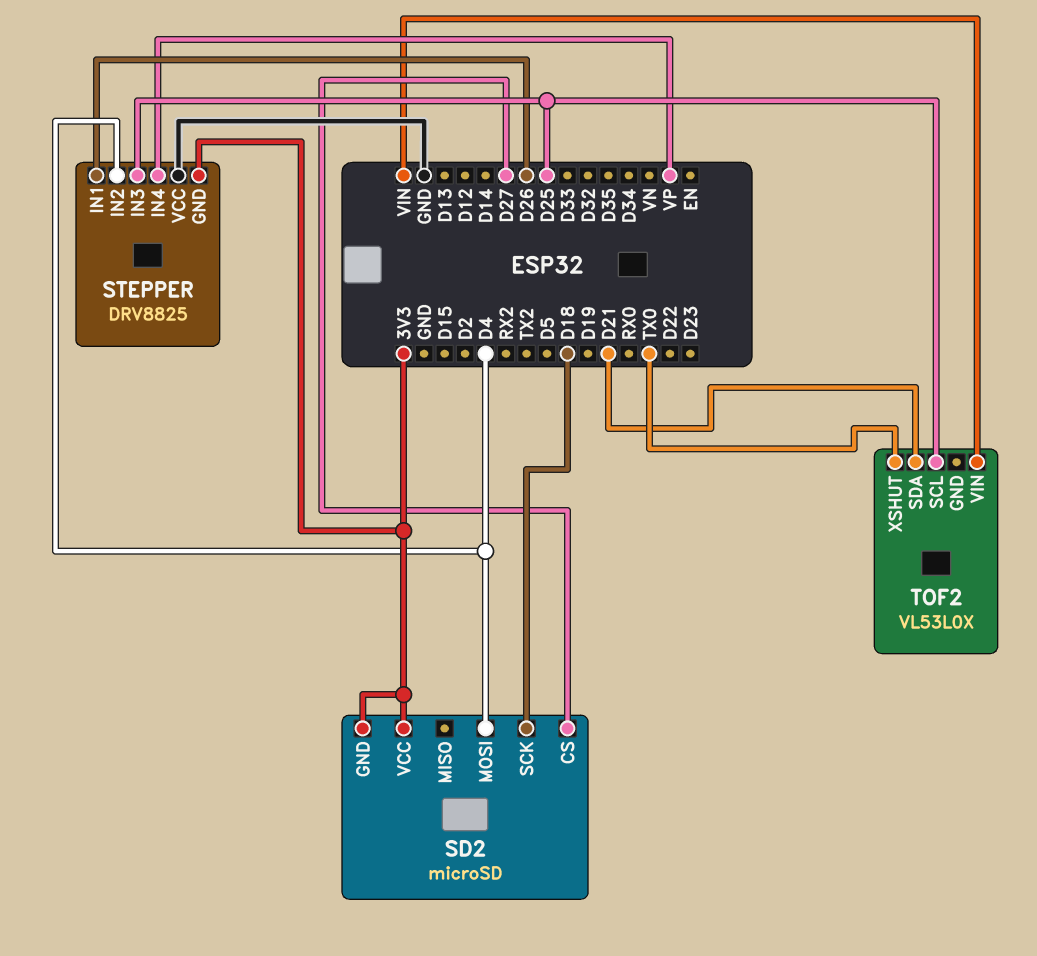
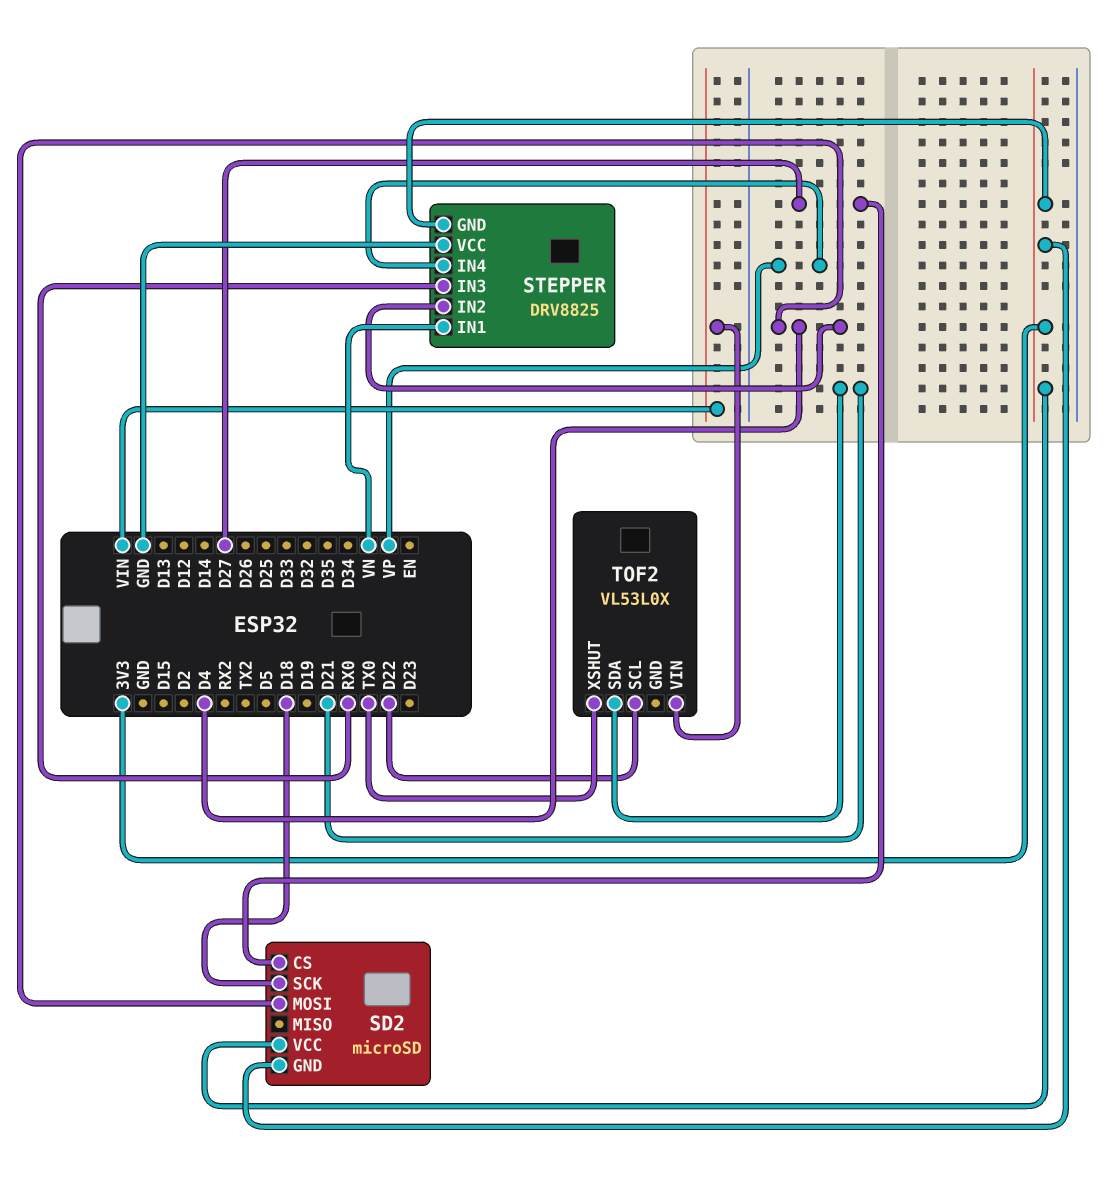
STEPPER pin IN1: D26 -> VN
STEPPER pin IN3: D25 -> RX0
TOF2 pin SCL: D25 -> D22

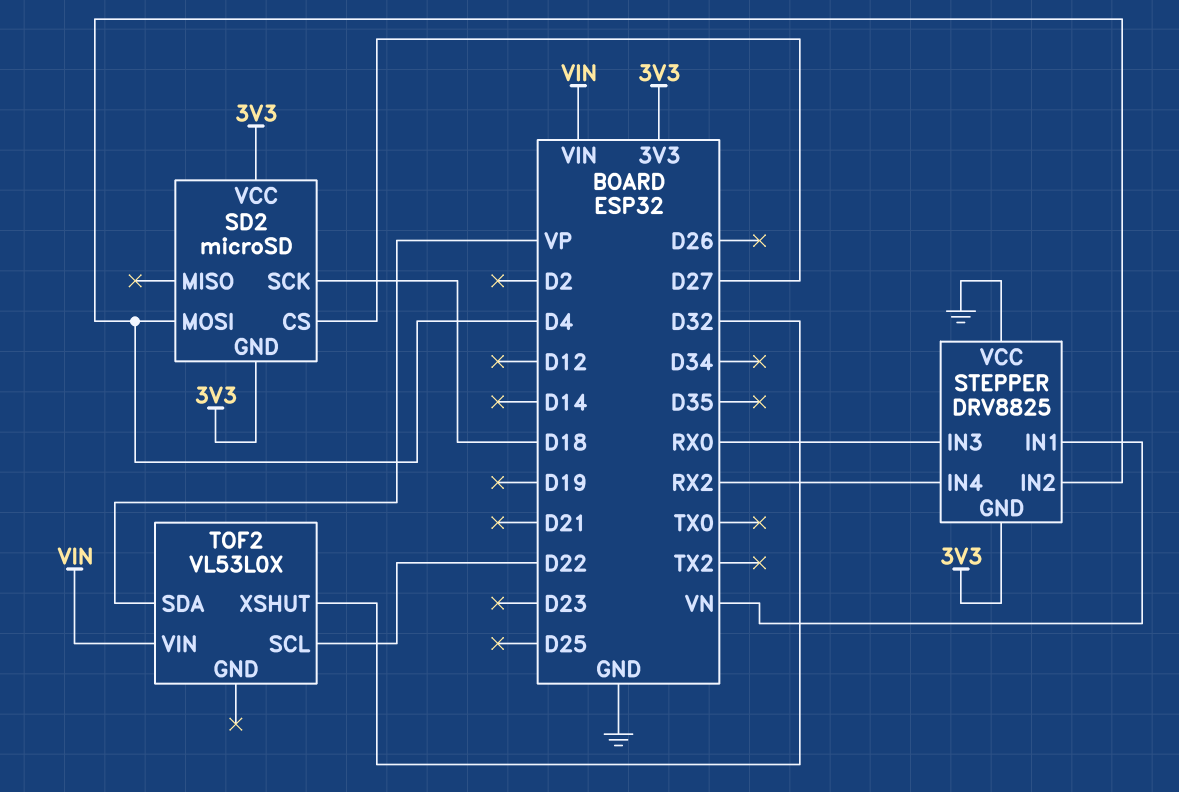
STEPPER pin IN4: VP -> RX2
TOF2 pin SDA: D21 -> VP
TOF2 pin XSHUT: TX0 -> D32

